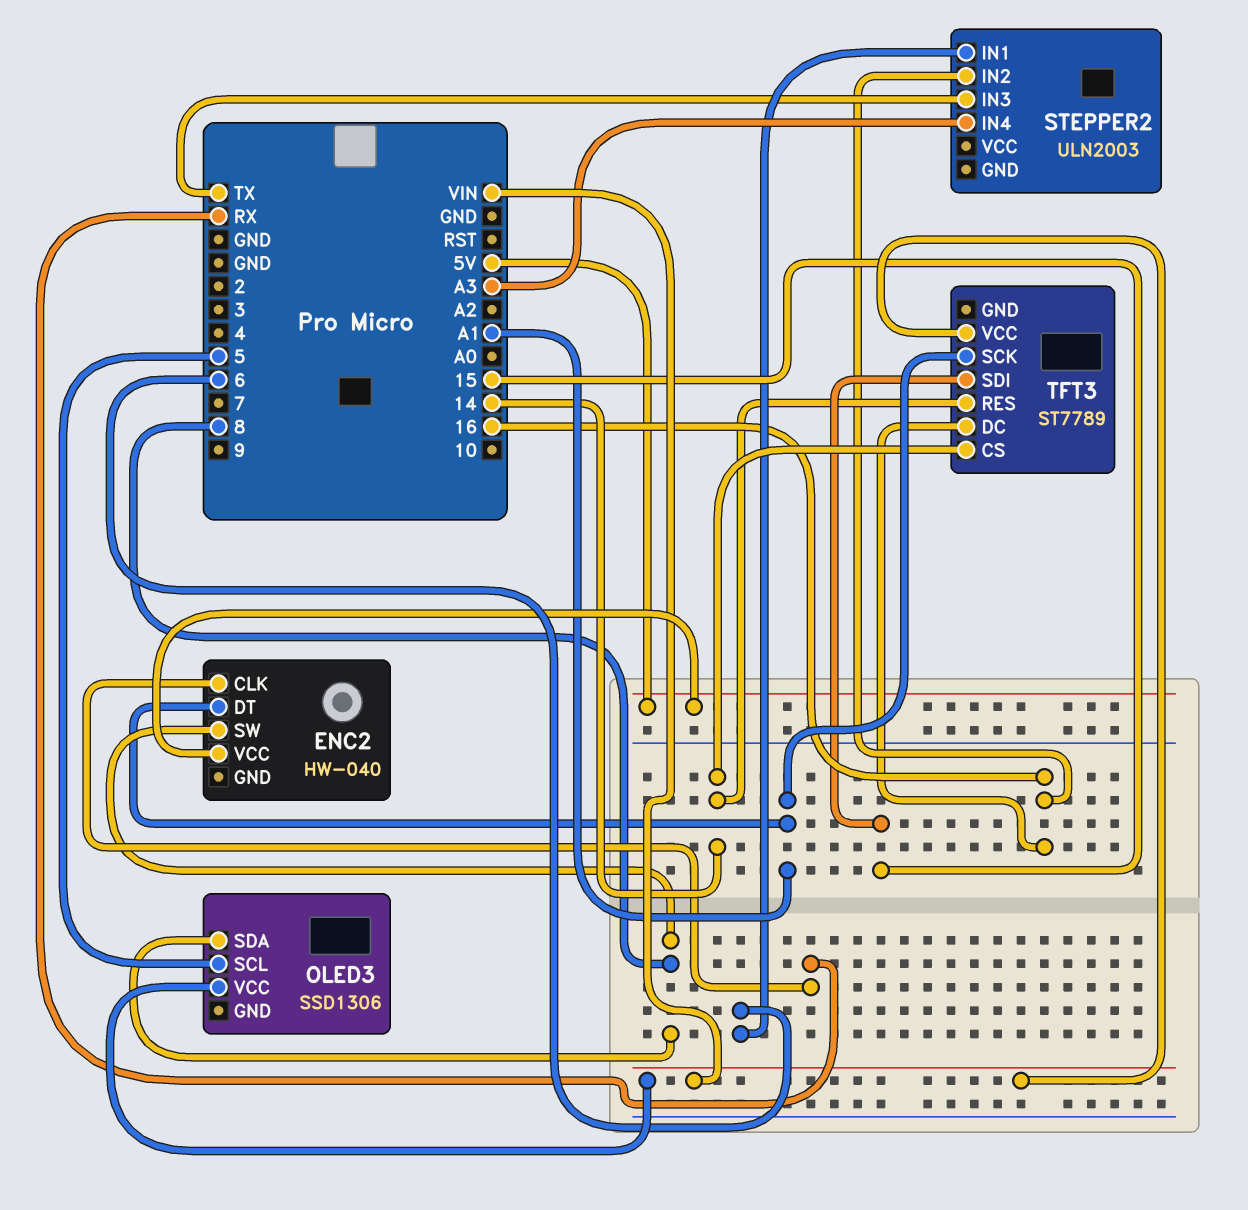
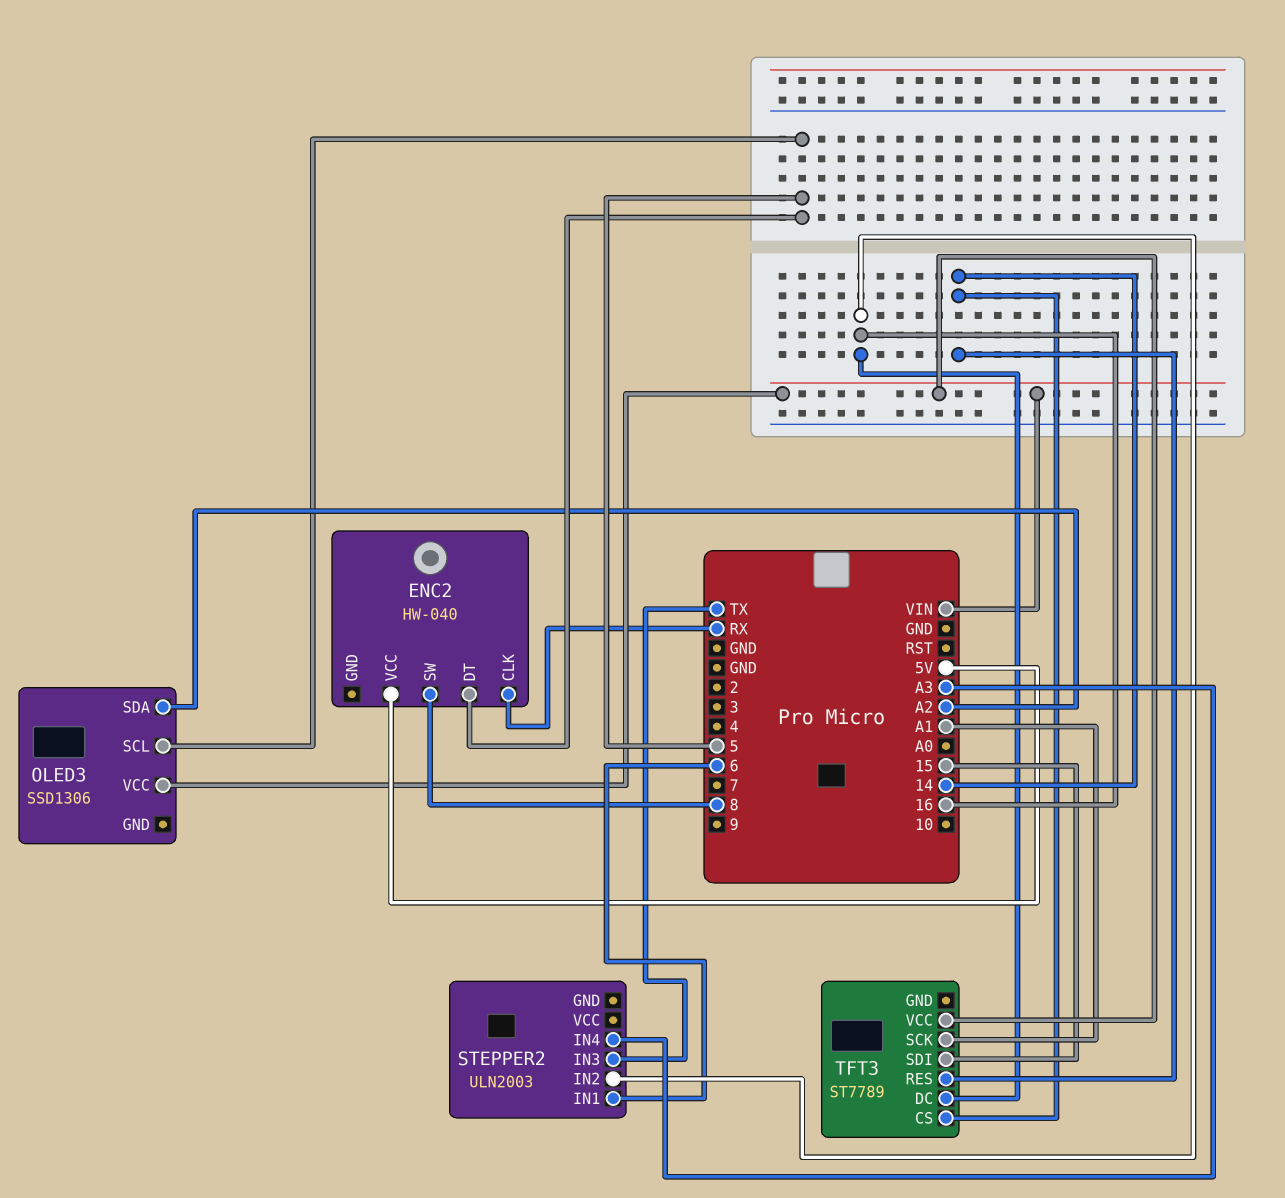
ENC2 pin DT: A1 -> 5
OLED3 pin SDA: 8 -> A2

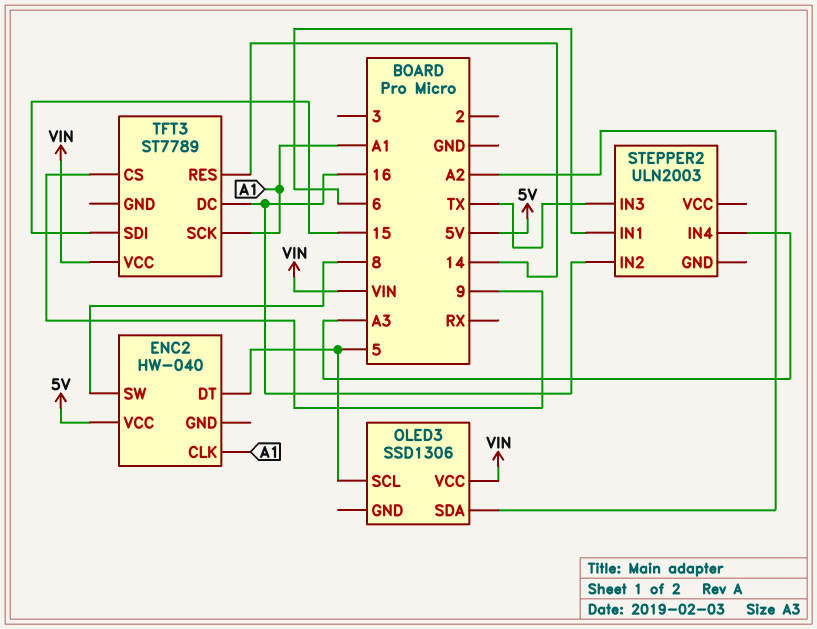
ENC2 pin CLK: RX -> A1
TFT3 pin CS: 14 -> 9

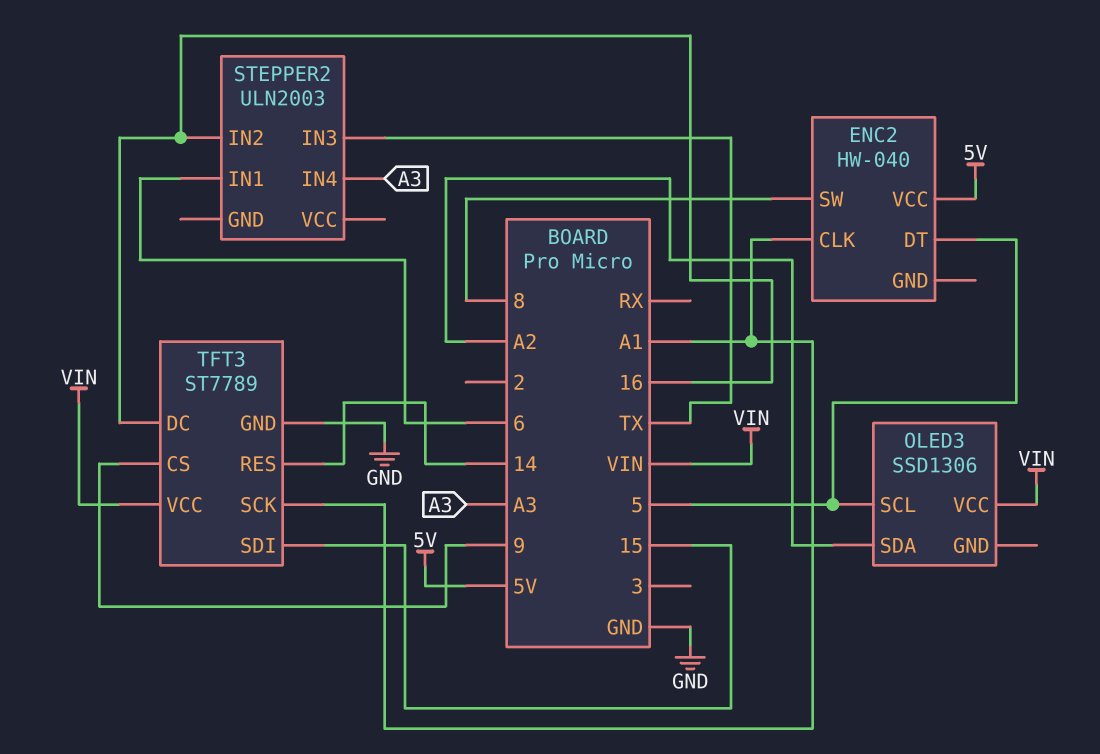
TFT3 pin GND: none -> GND

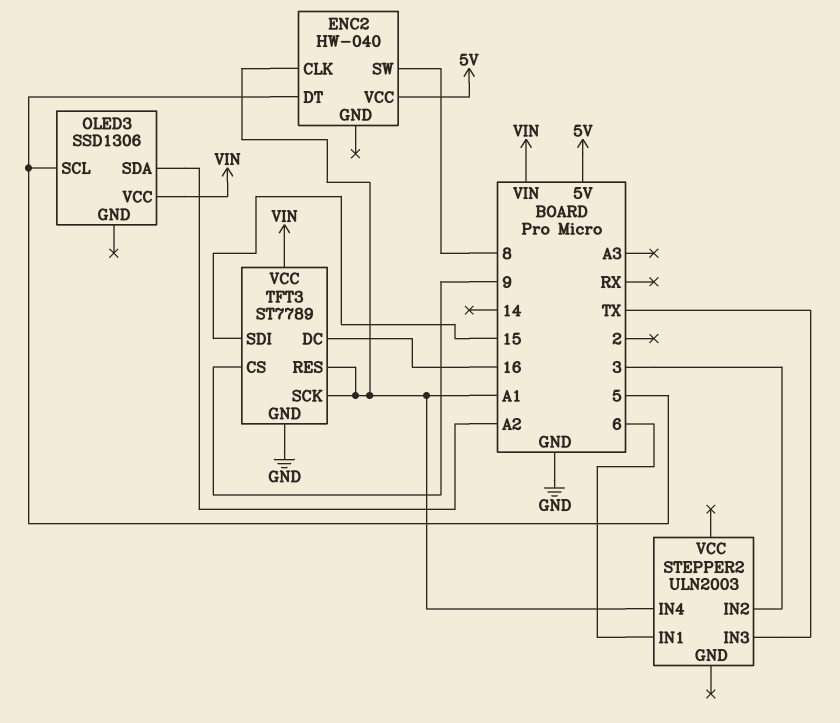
STEPPER2 pin IN2: 16 -> 3
STEPPER2 pin IN4: A3 -> A1
TFT3 pin RES: 14 -> A1

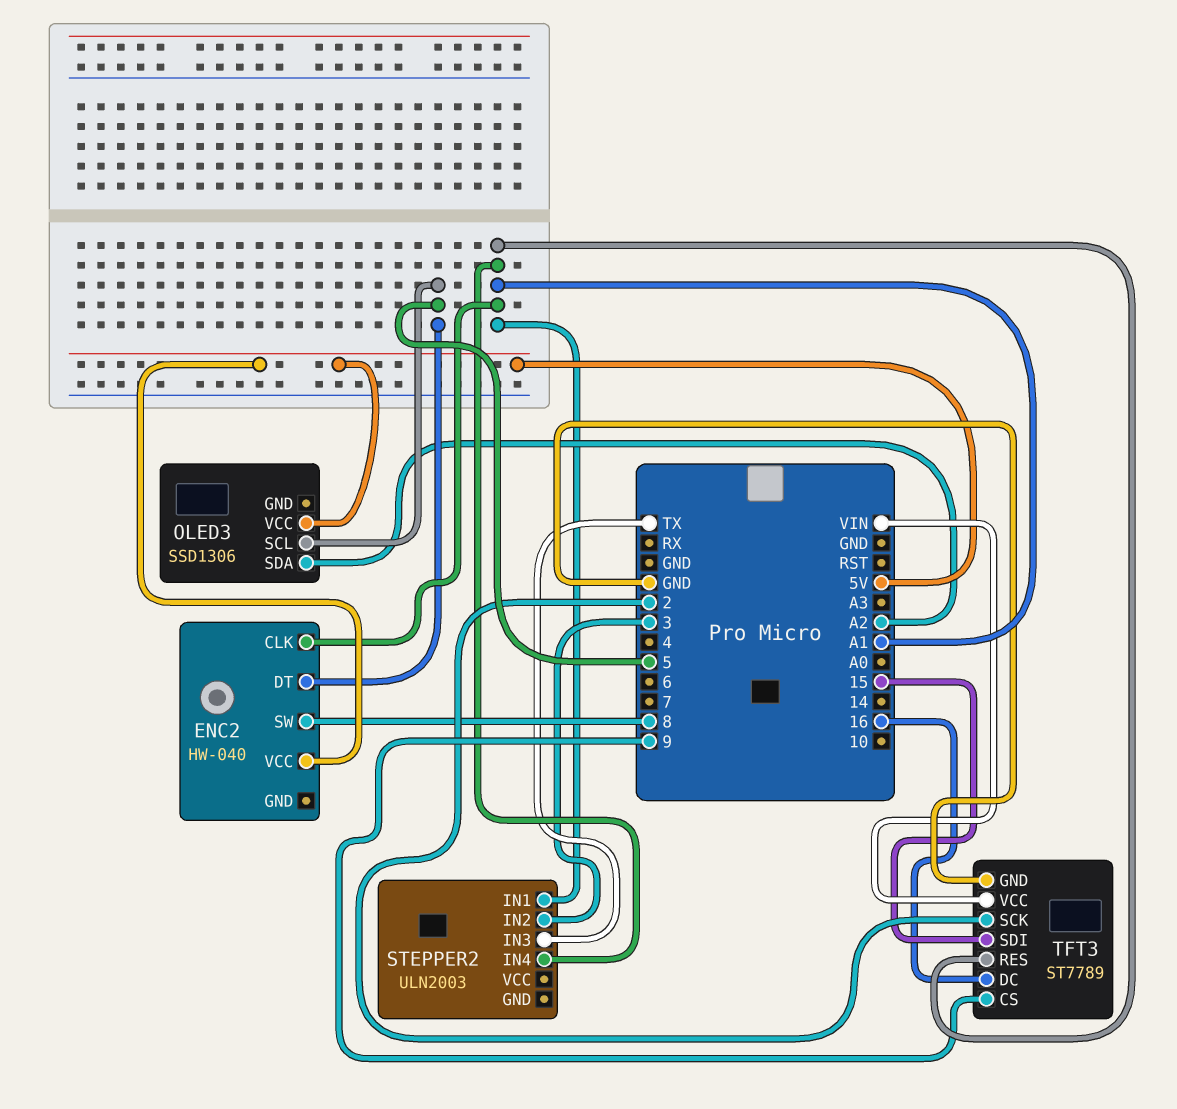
OLED3 pin VCC: VIN -> 5V
STEPPER2 pin IN1: 6 -> A1
TFT3 pin SCK: A1 -> 2

